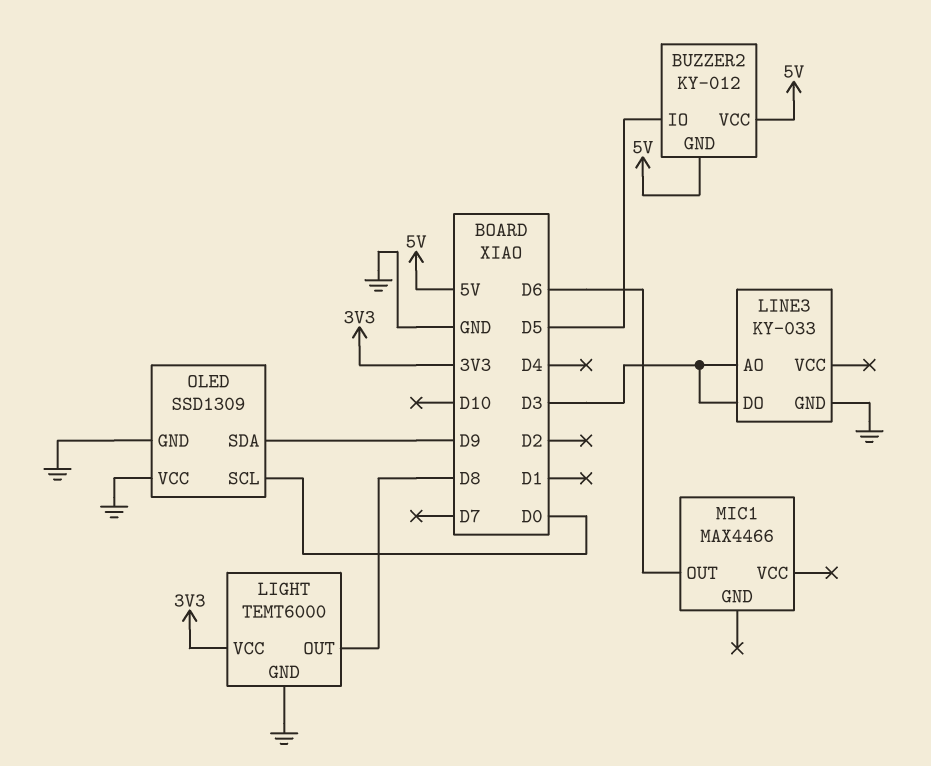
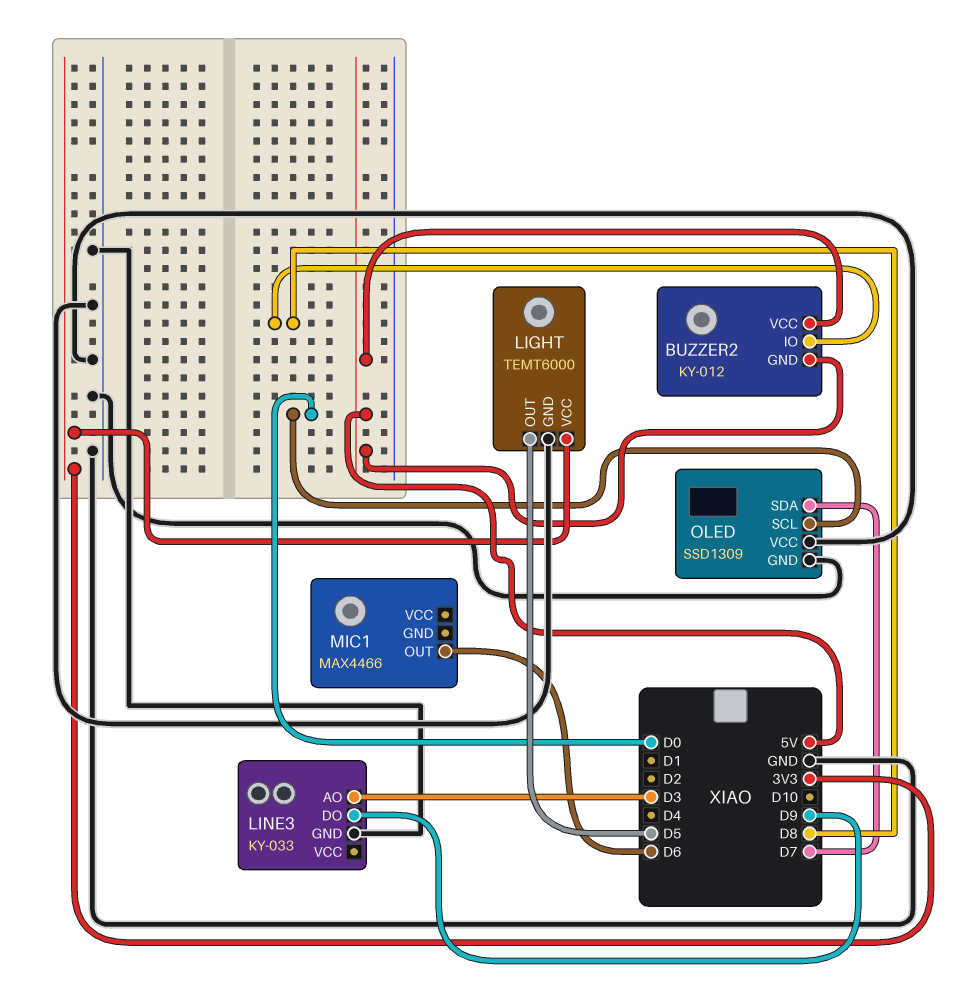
BUZZER2 pin IO: D5 -> D8
LIGHT pin OUT: D8 -> D5
LINE3 pin DO: D3 -> D9
OLED pin SDA: D9 -> D7

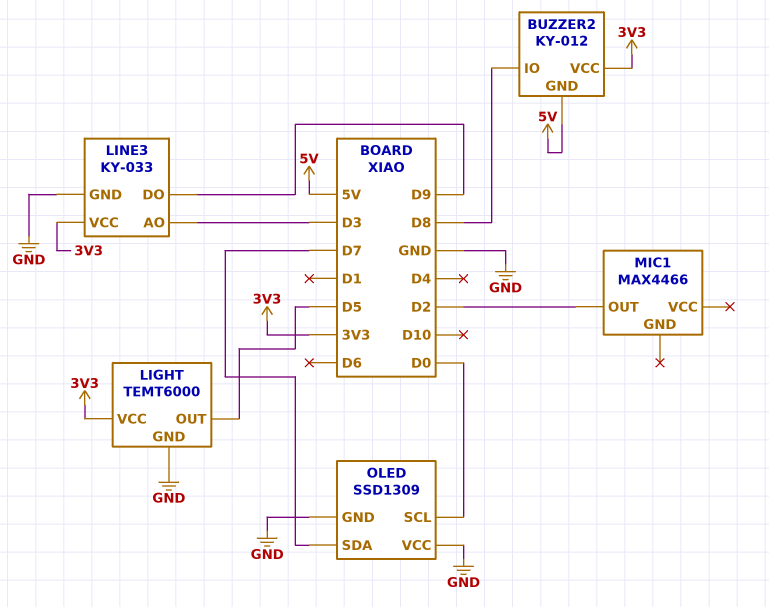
BUZZER2 pin VCC: 5V -> 3V3
LINE3 pin VCC: none -> 3V3
MIC1 pin OUT: D6 -> D2

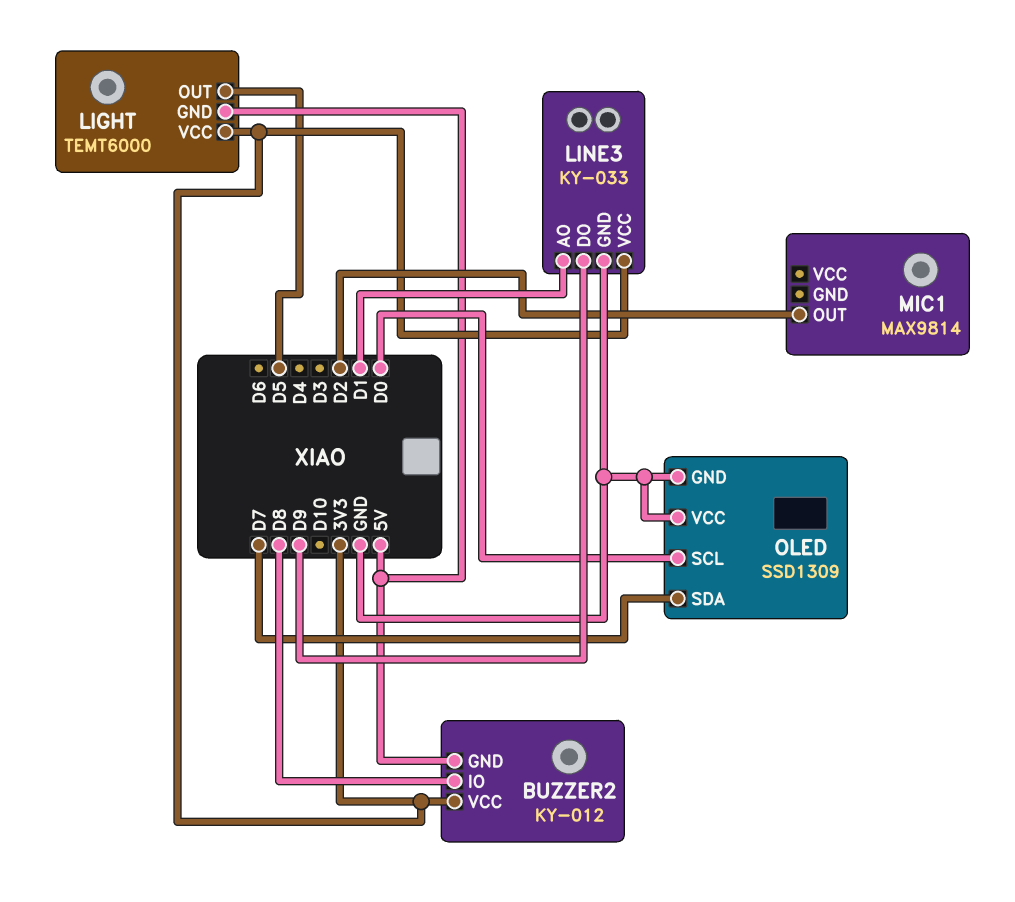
LIGHT pin GND: GND -> 5V
LINE3 pin AO: D3 -> D1
MIC1: MAX4466 -> MAX9814

